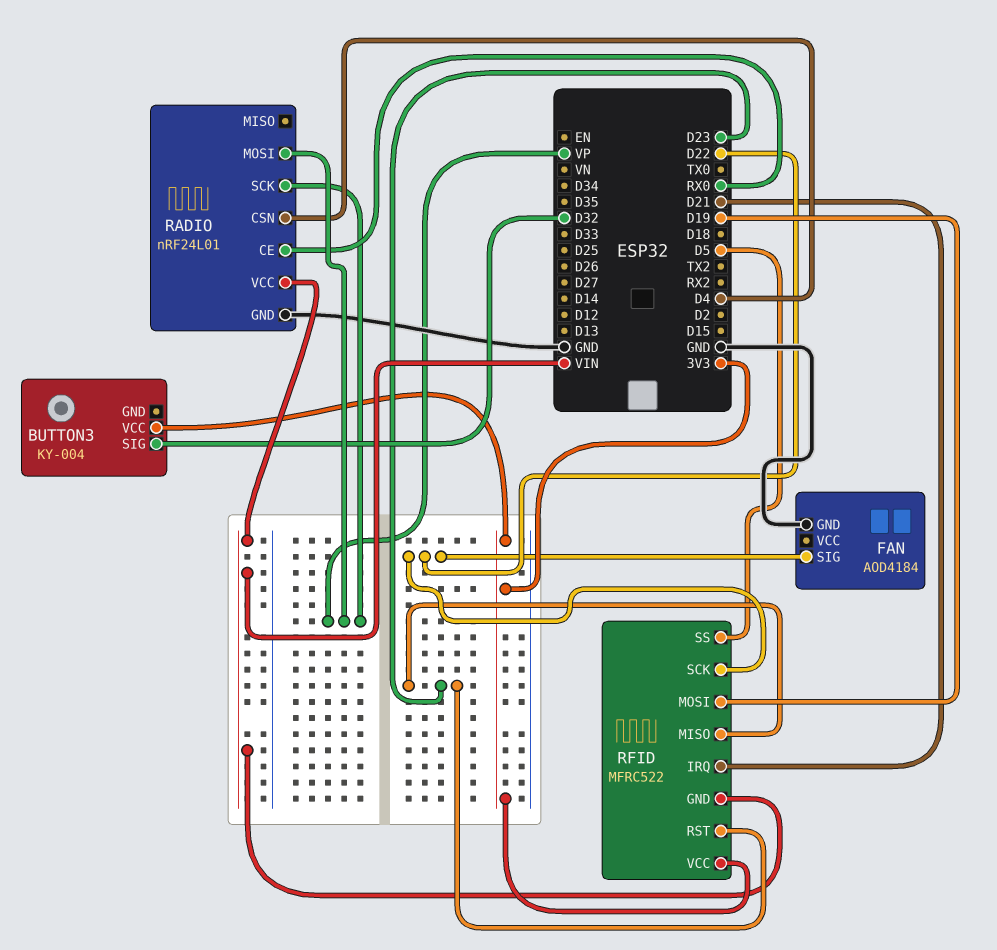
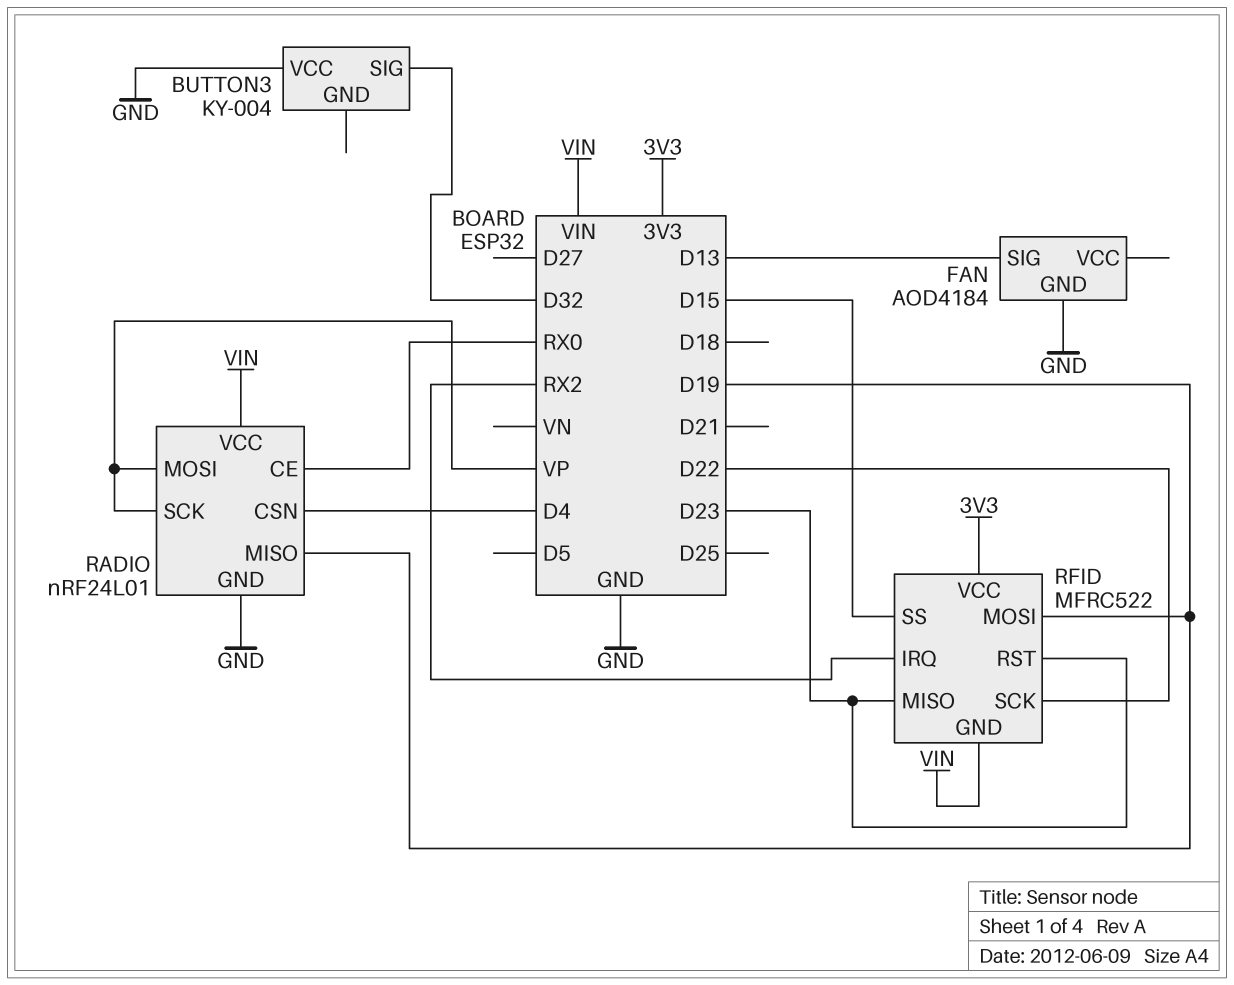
BUTTON3 pin VCC: 3V3 -> GND
FAN pin SIG: D22 -> D13
RADIO pin MISO: none -> D19
RFID pin IRQ: D21 -> RX2
RFID pin SS: D5 -> D15

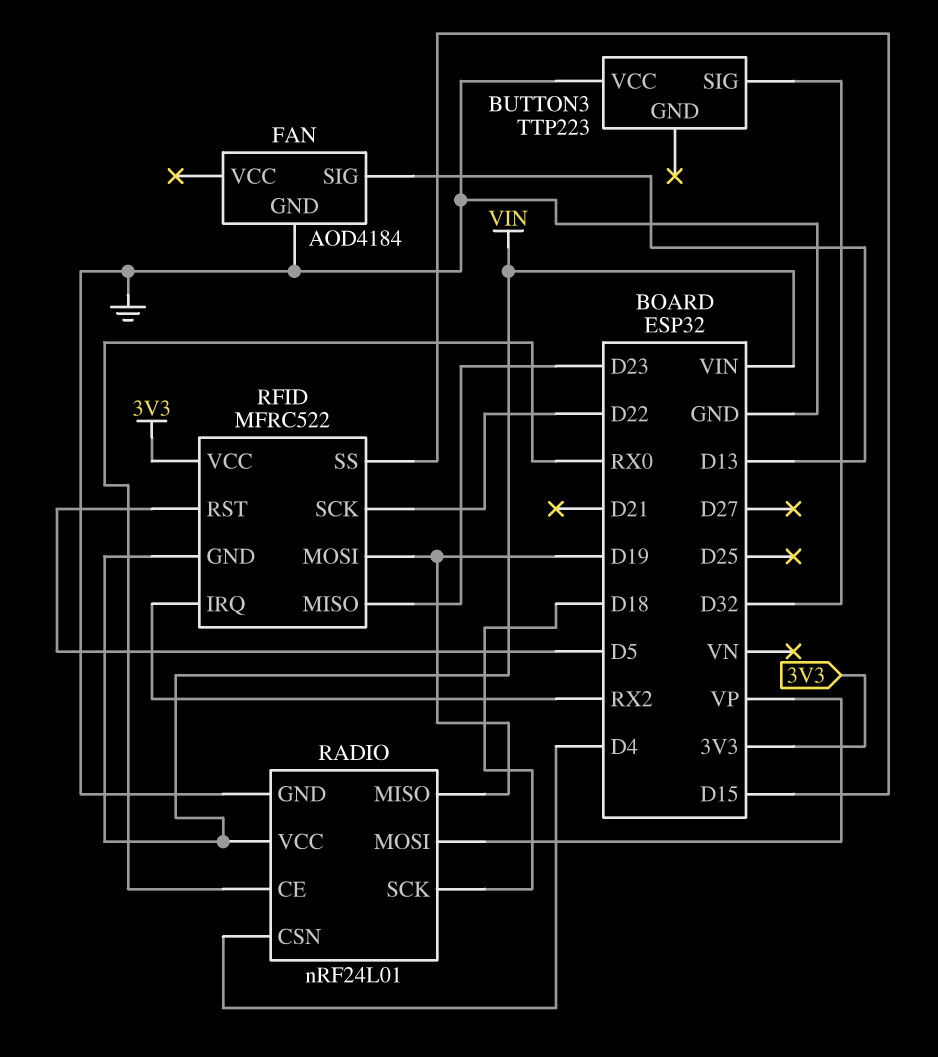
BUTTON3: KY-004 -> TTP223
RADIO pin SCK: VP -> D18
RFID pin RST: D23 -> D5

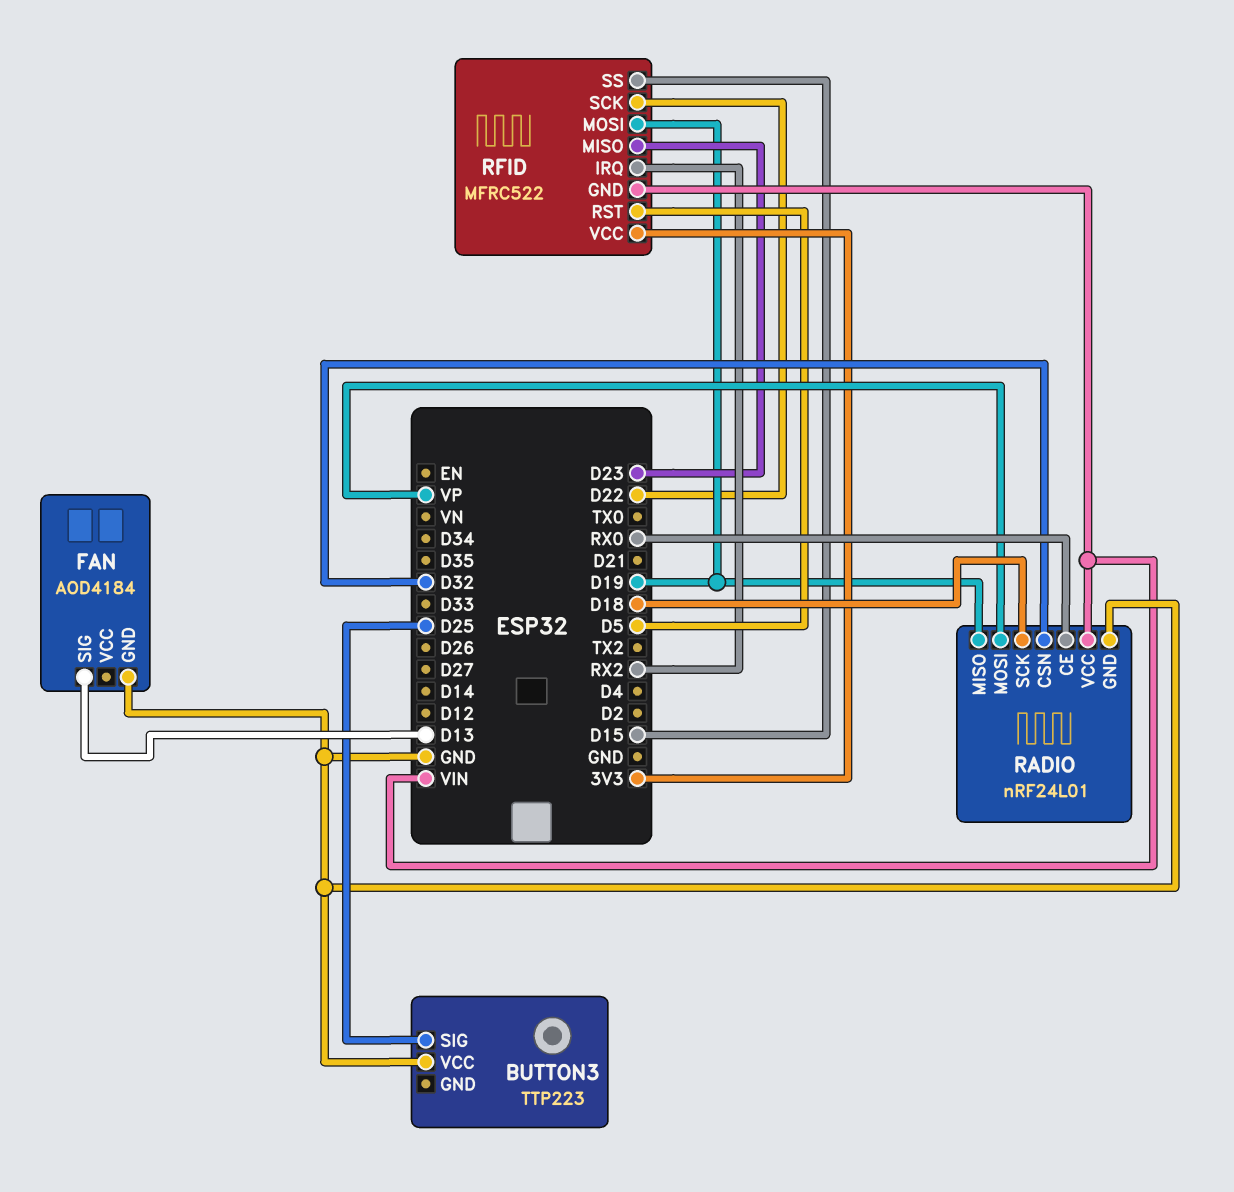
BUTTON3 pin SIG: D32 -> D25
RADIO pin CSN: D4 -> D32

